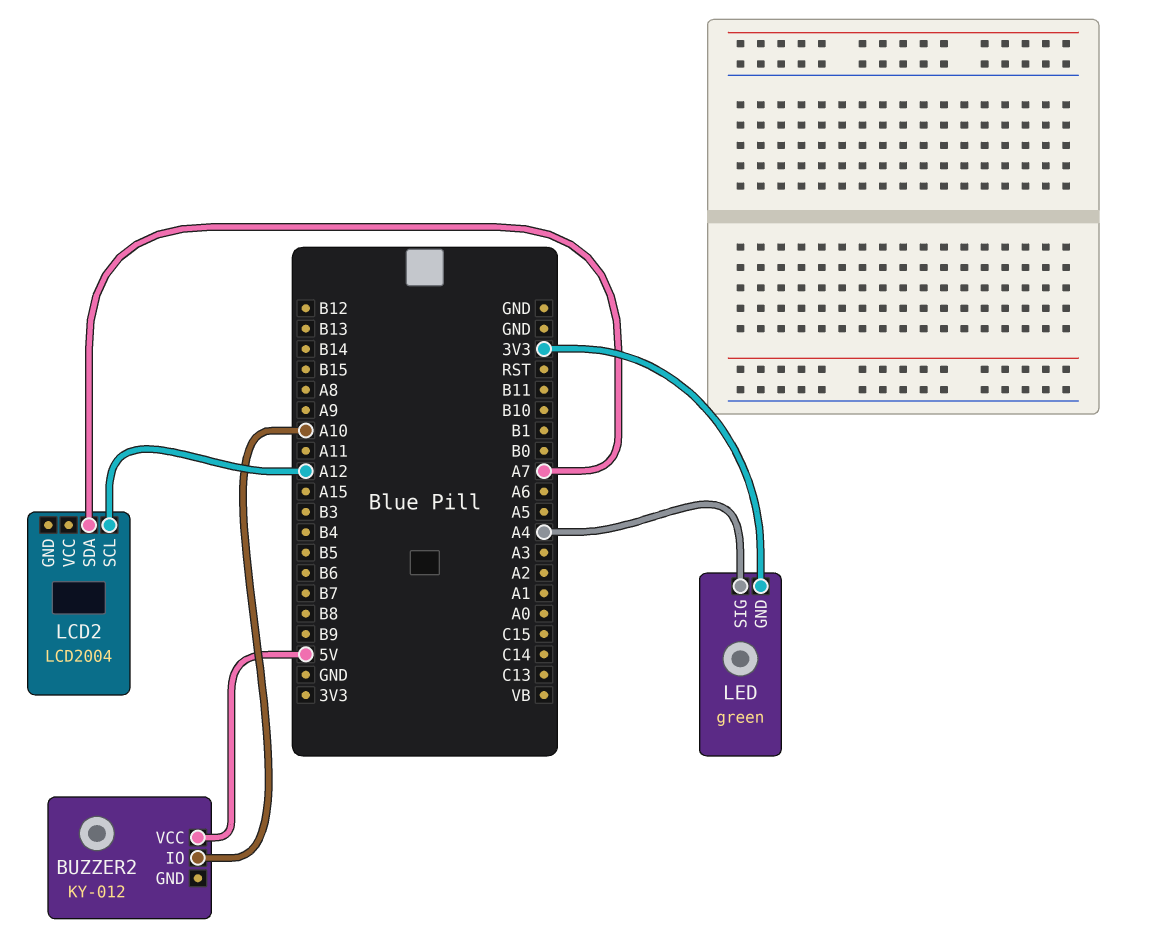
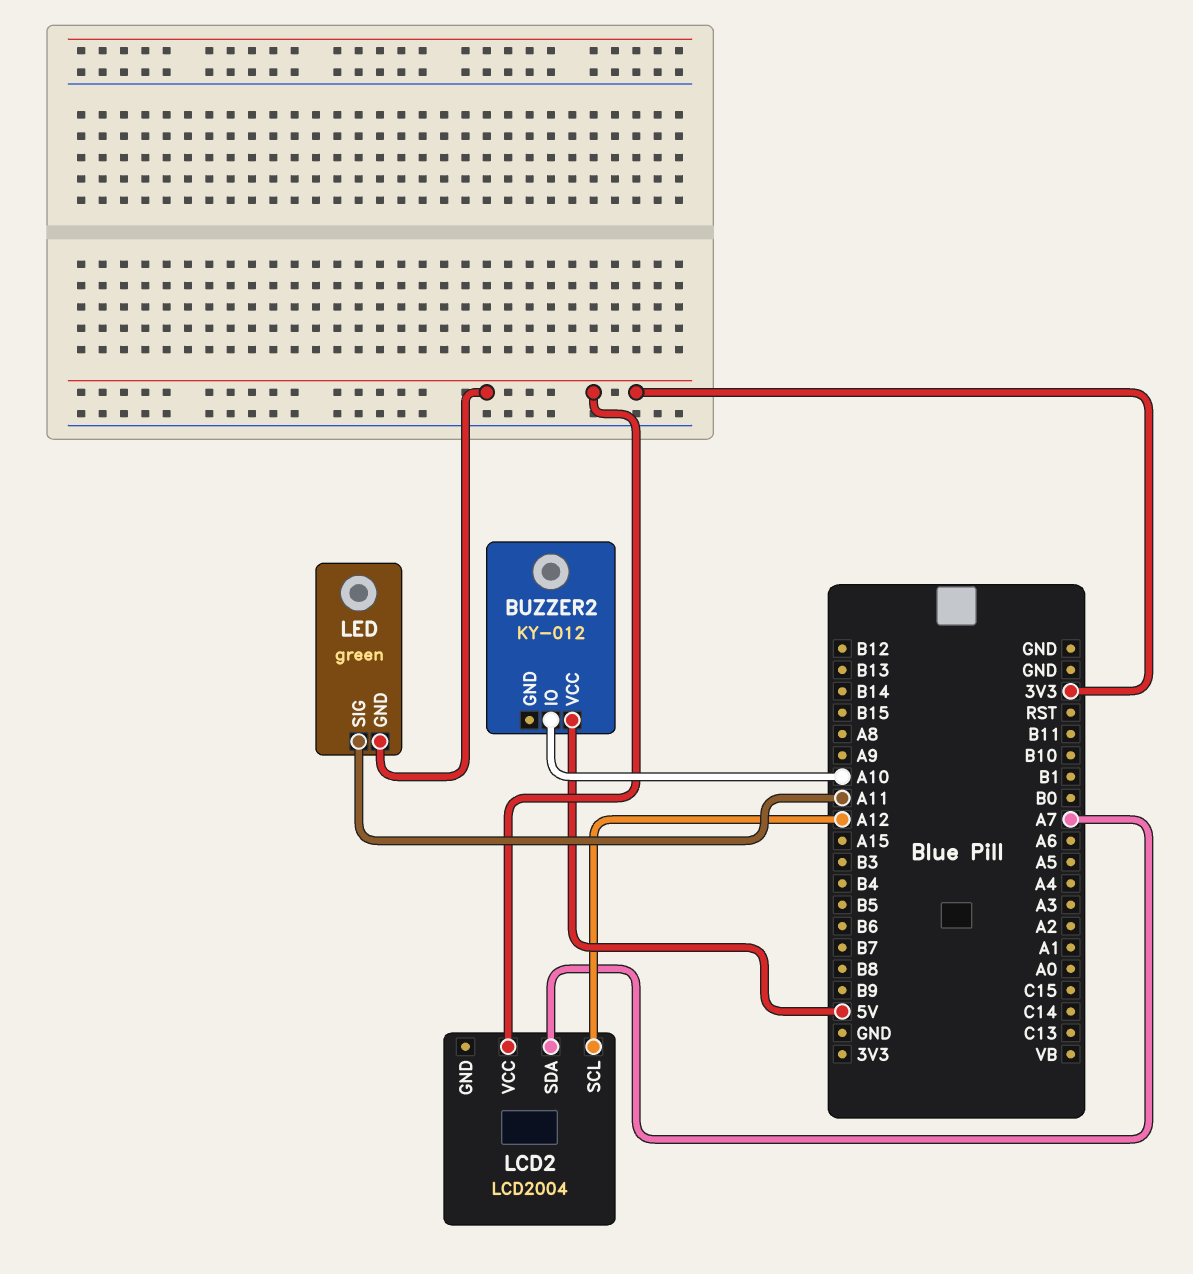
LCD2 pin VCC: none -> 3V3
LED pin SIG: A4 -> A11

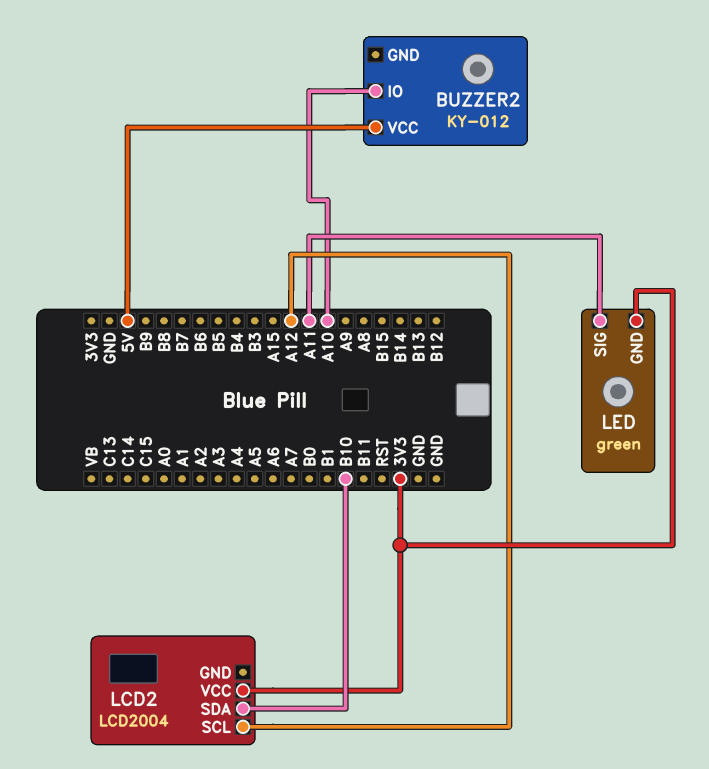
LCD2 pin SDA: A7 -> B10

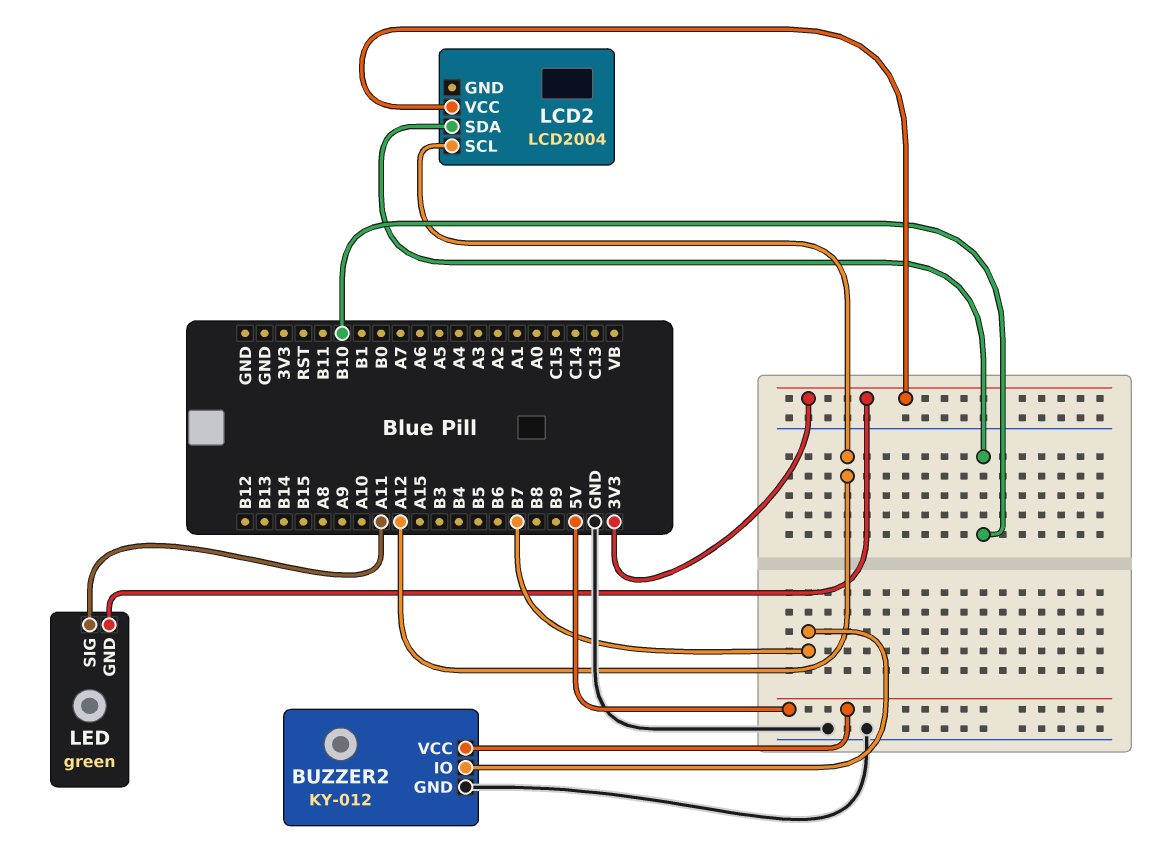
BUZZER2 pin GND: none -> GND
BUZZER2 pin IO: A10 -> B7

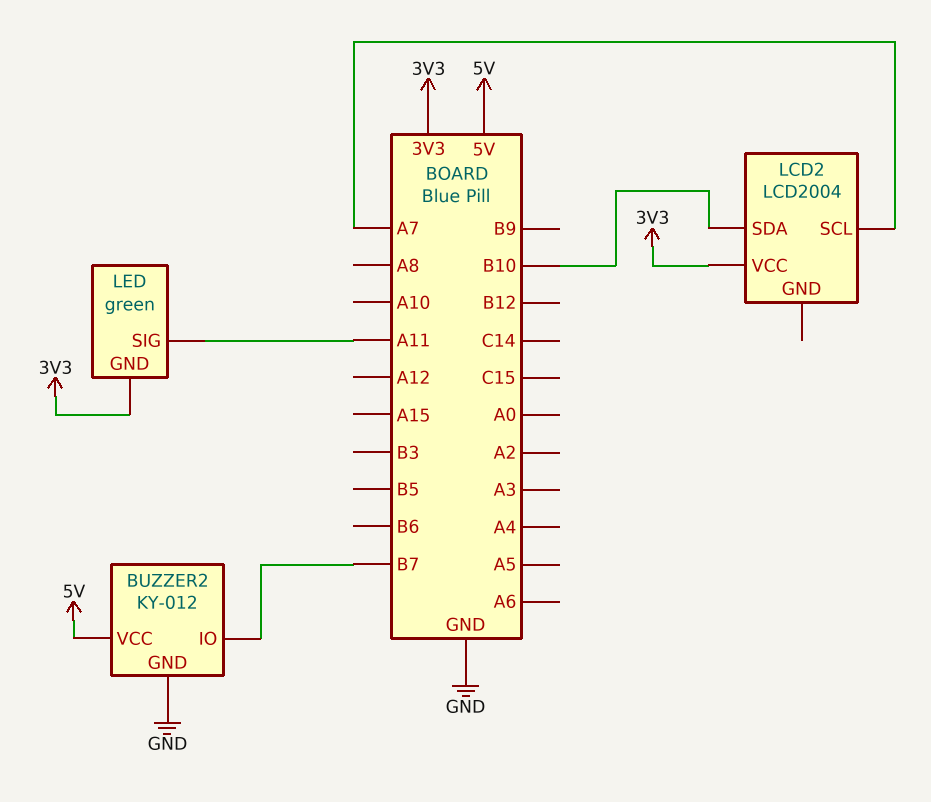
LCD2 pin SCL: A12 -> A7

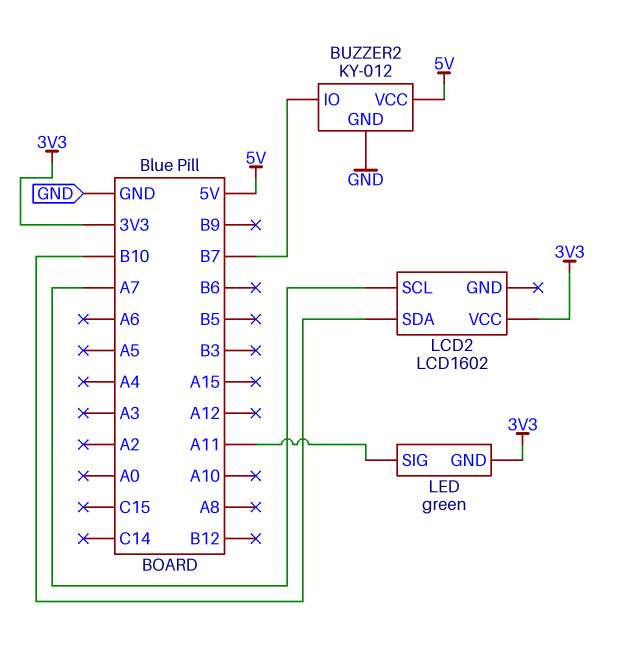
LCD2: LCD2004 -> LCD1602

